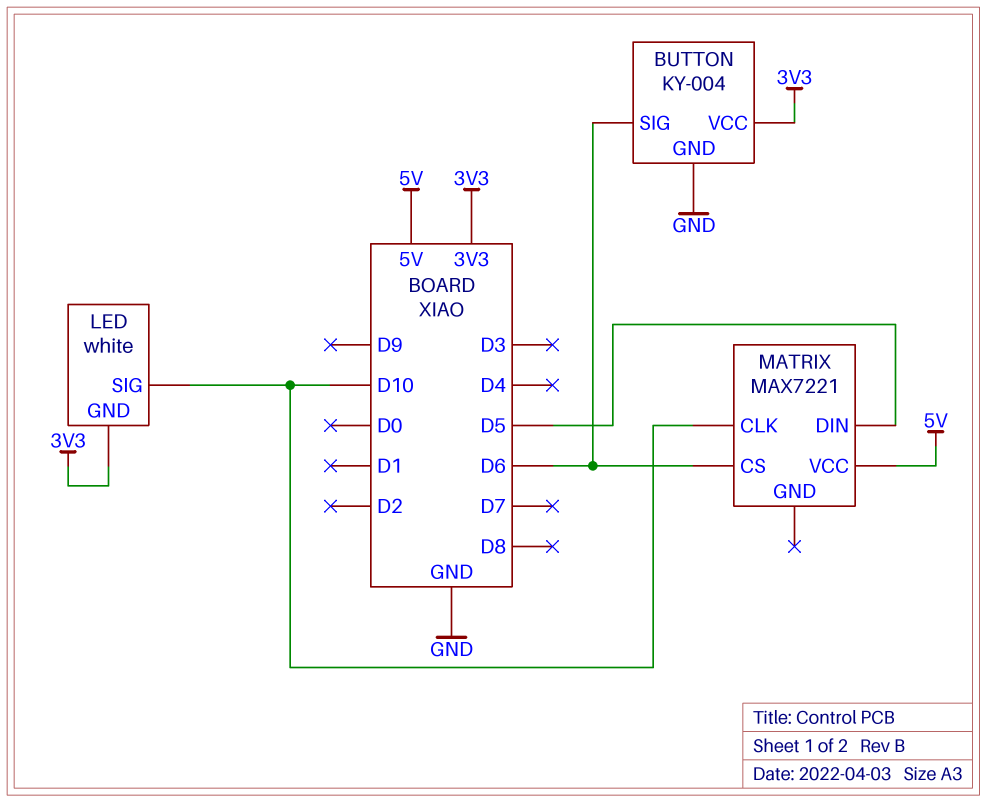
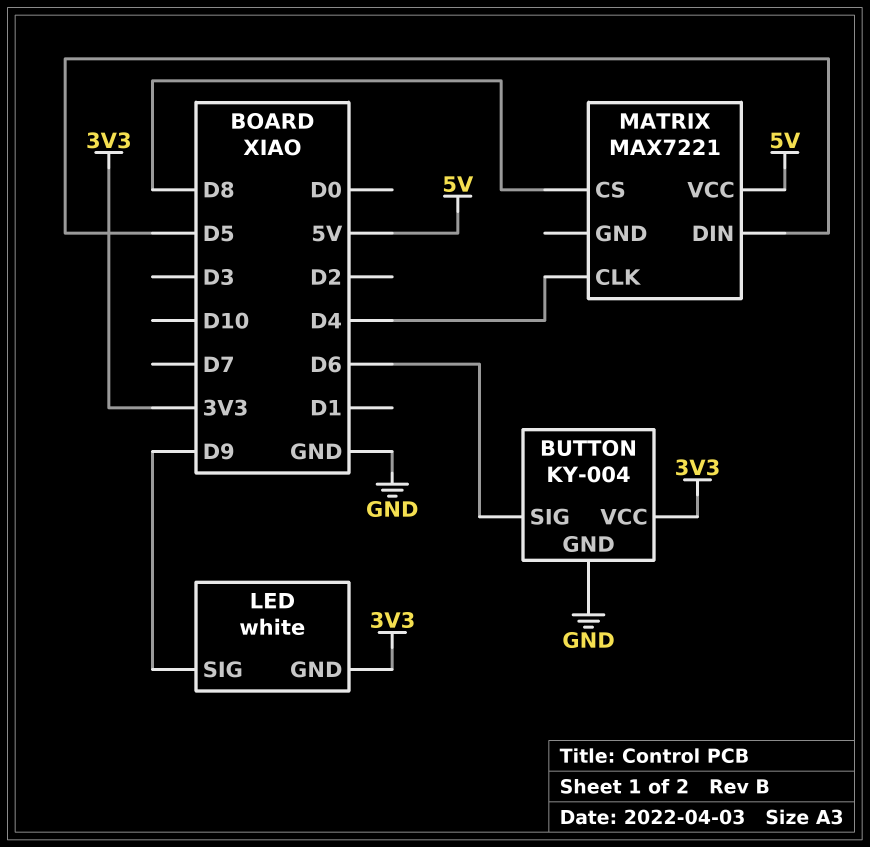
LED pin SIG: D10 -> D9
MATRIX pin CLK: D10 -> D4
MATRIX pin CS: D6 -> D8

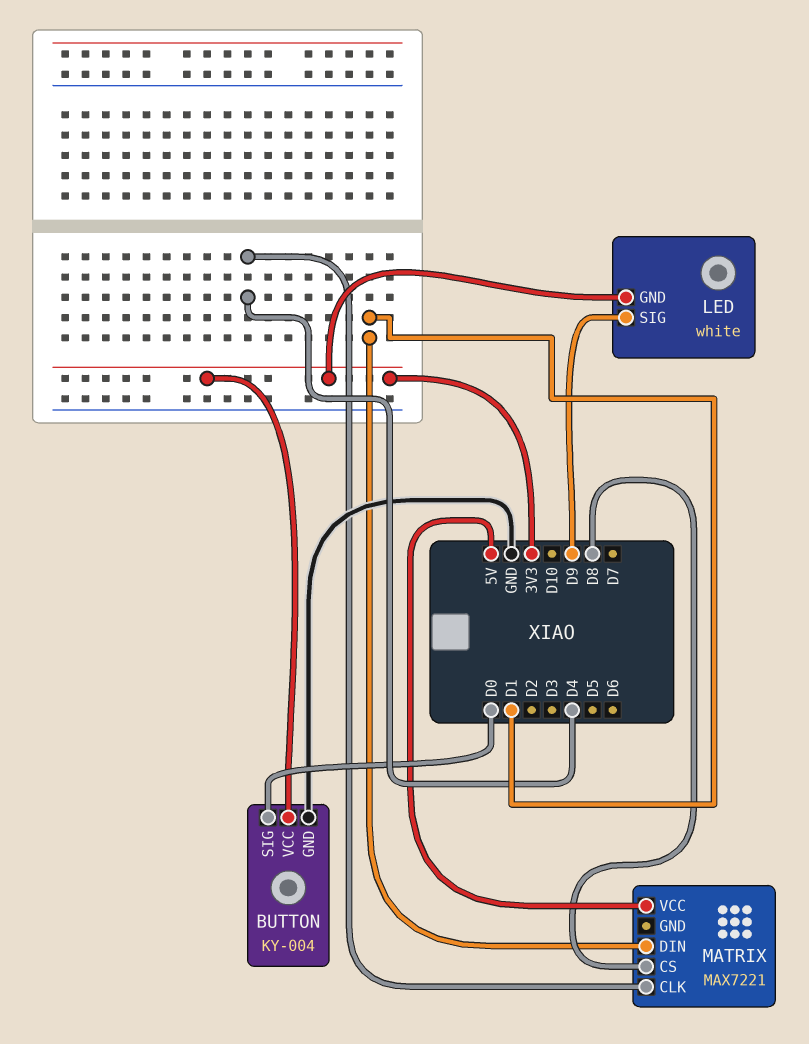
BUTTON pin SIG: D6 -> D0
MATRIX pin DIN: D5 -> D1

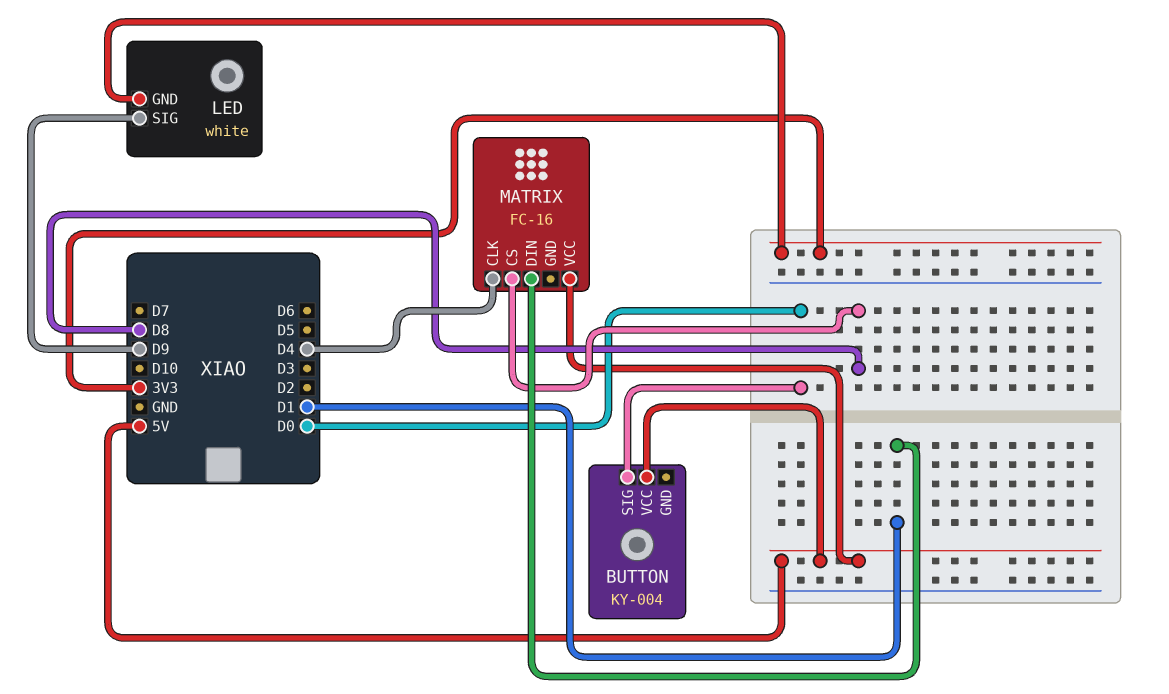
BUTTON pin GND: GND -> none
BUTTON pin VCC: 3V3 -> 5V
MATRIX: MAX7221 -> FC-16

